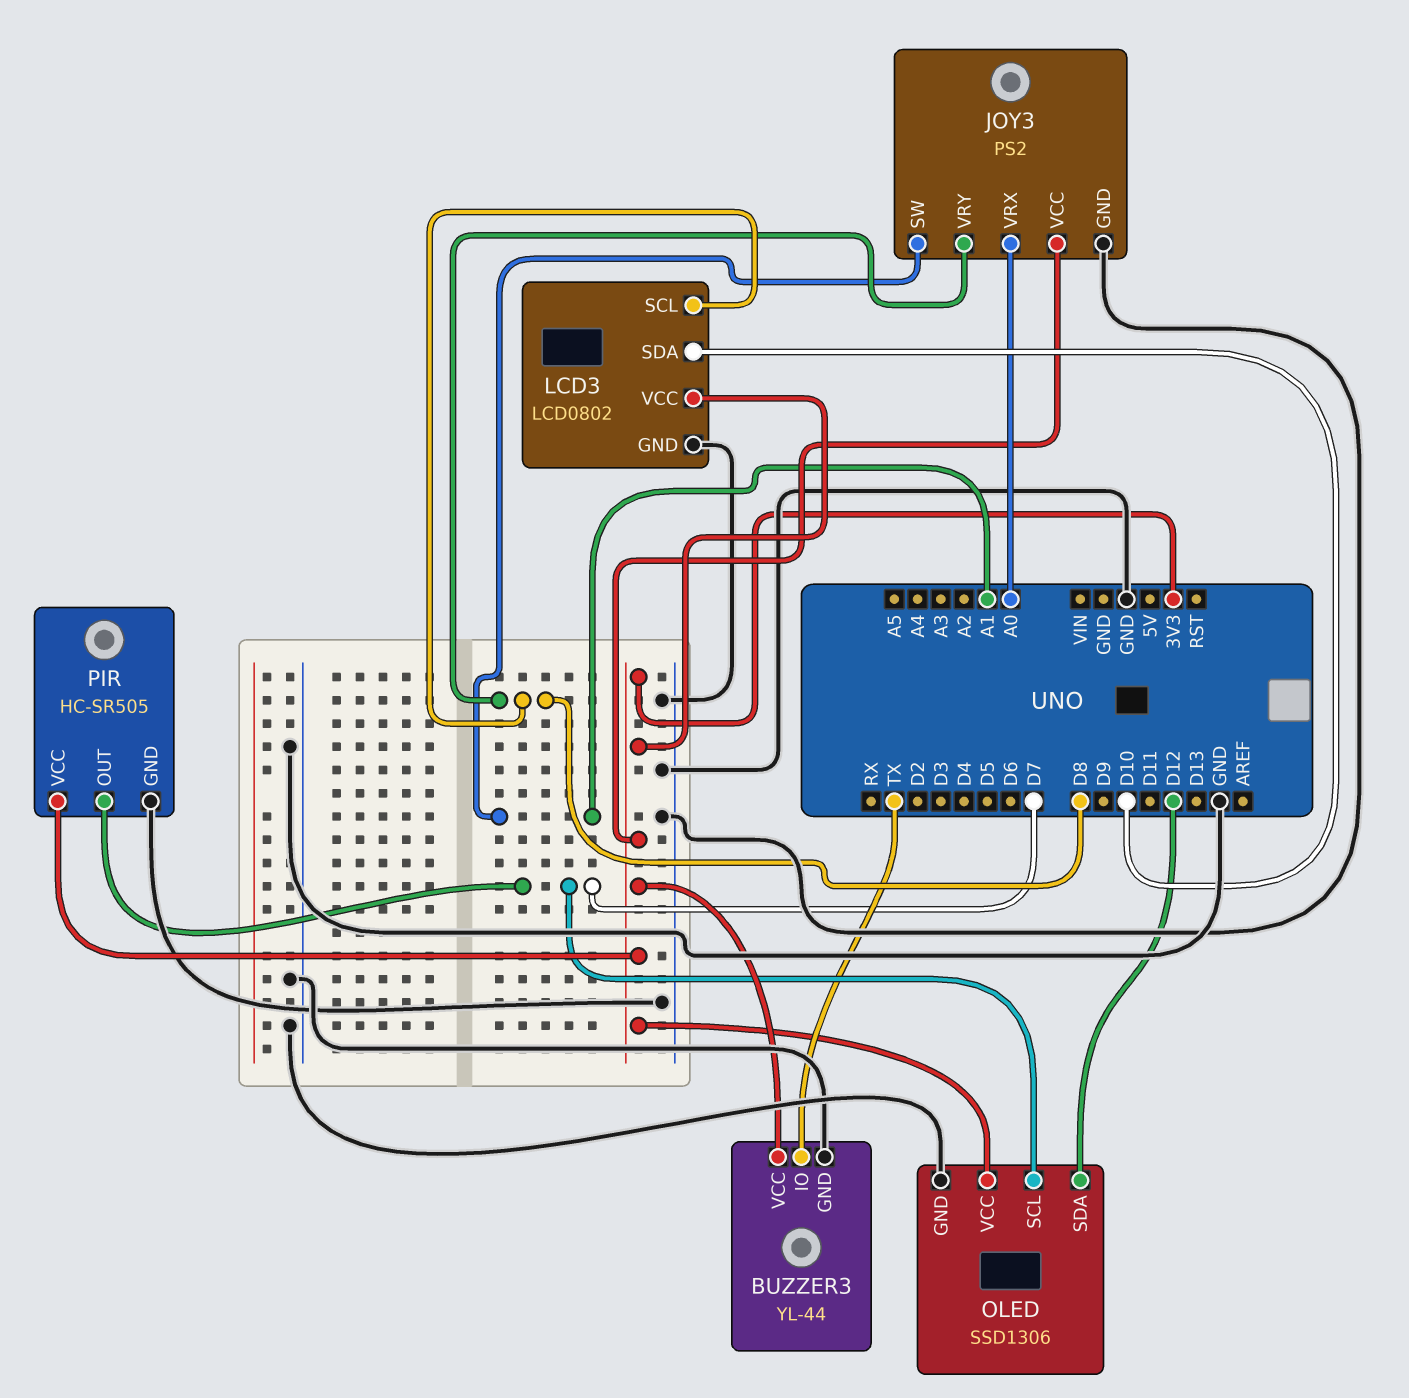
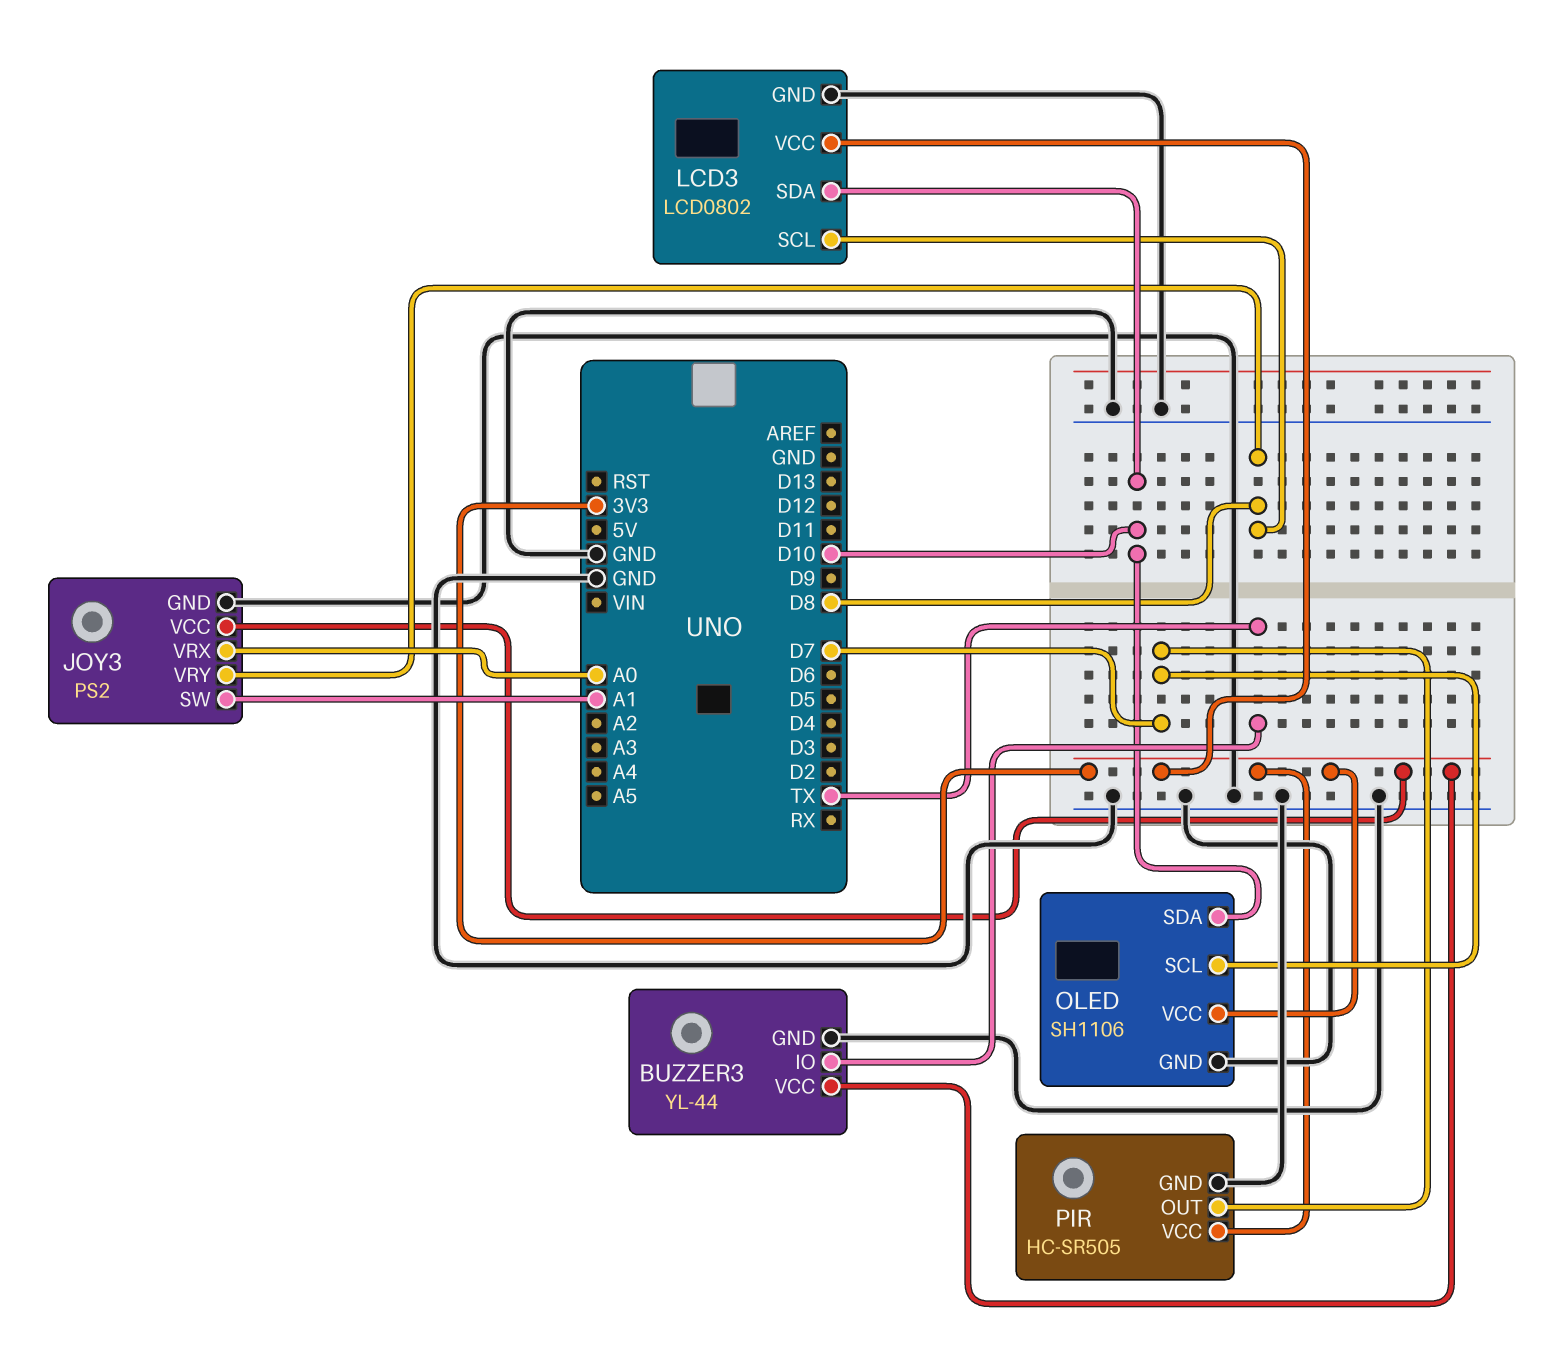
OLED: SSD1306 -> SH1106
OLED pin SDA: D12 -> D10

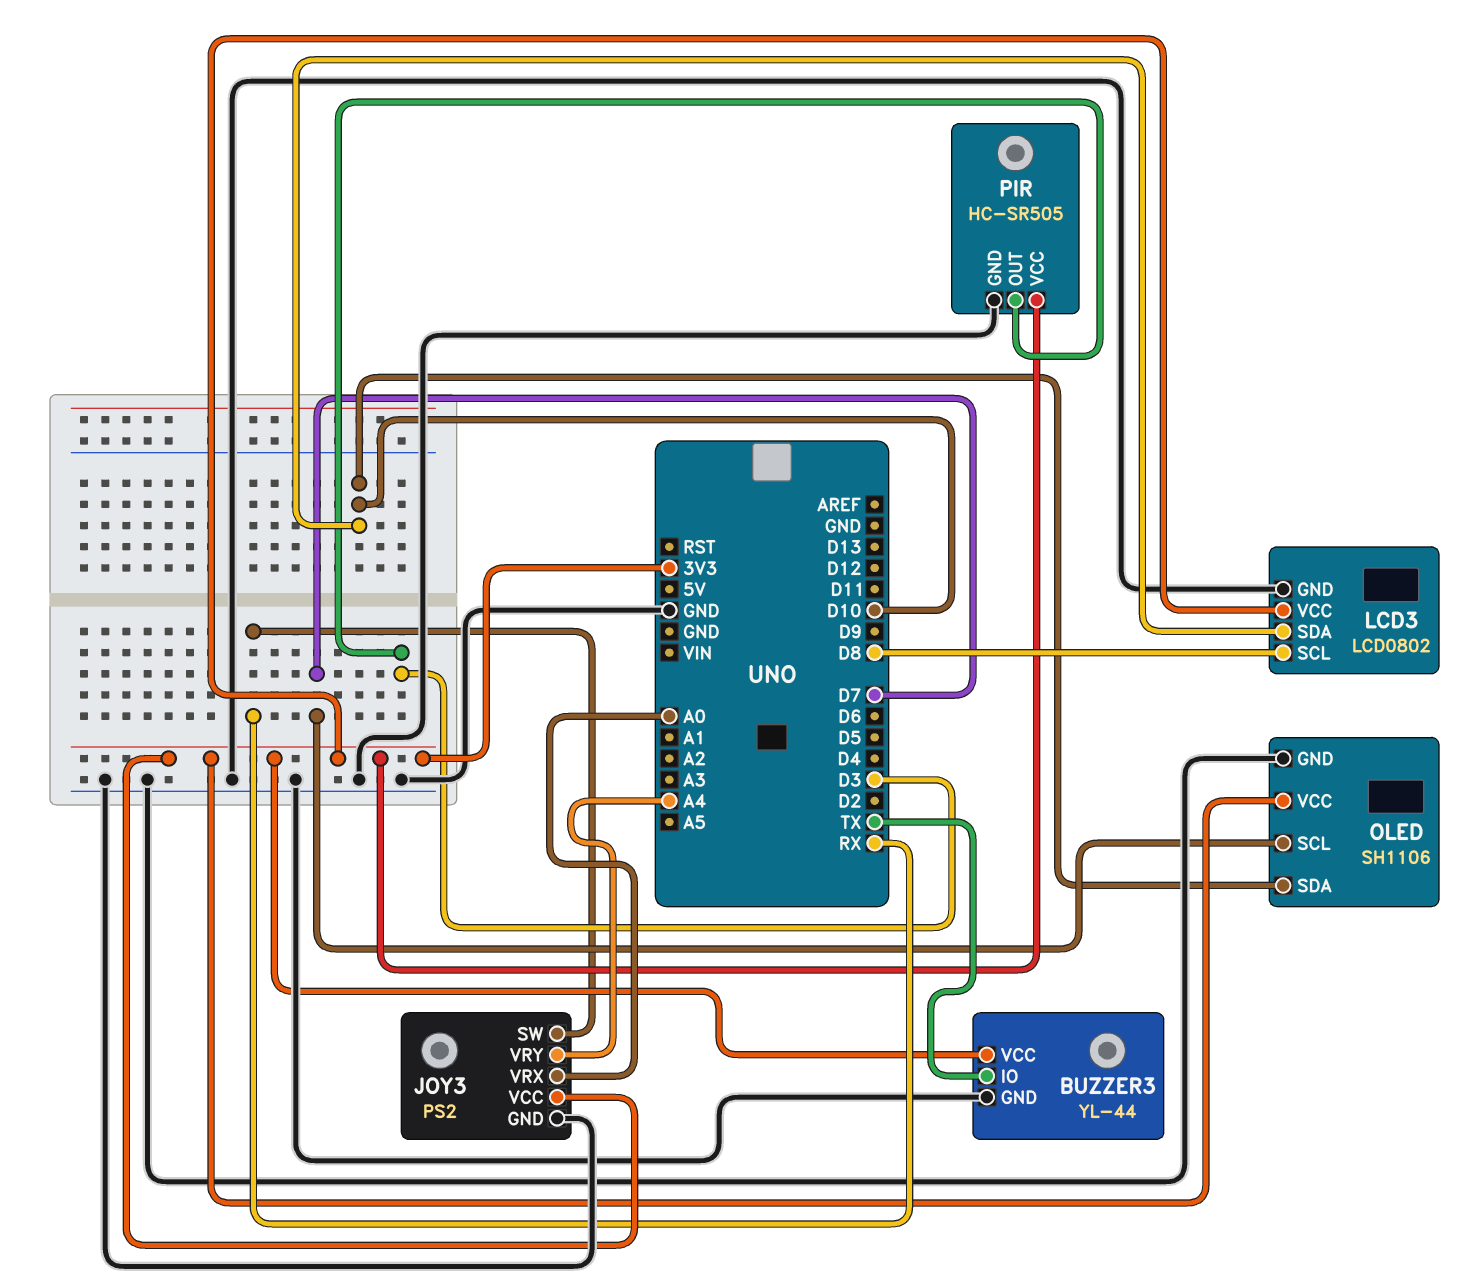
JOY3 pin SW: A1 -> RX
JOY3 pin VRY: D8 -> A4
PIR pin OUT: D7 -> D3

